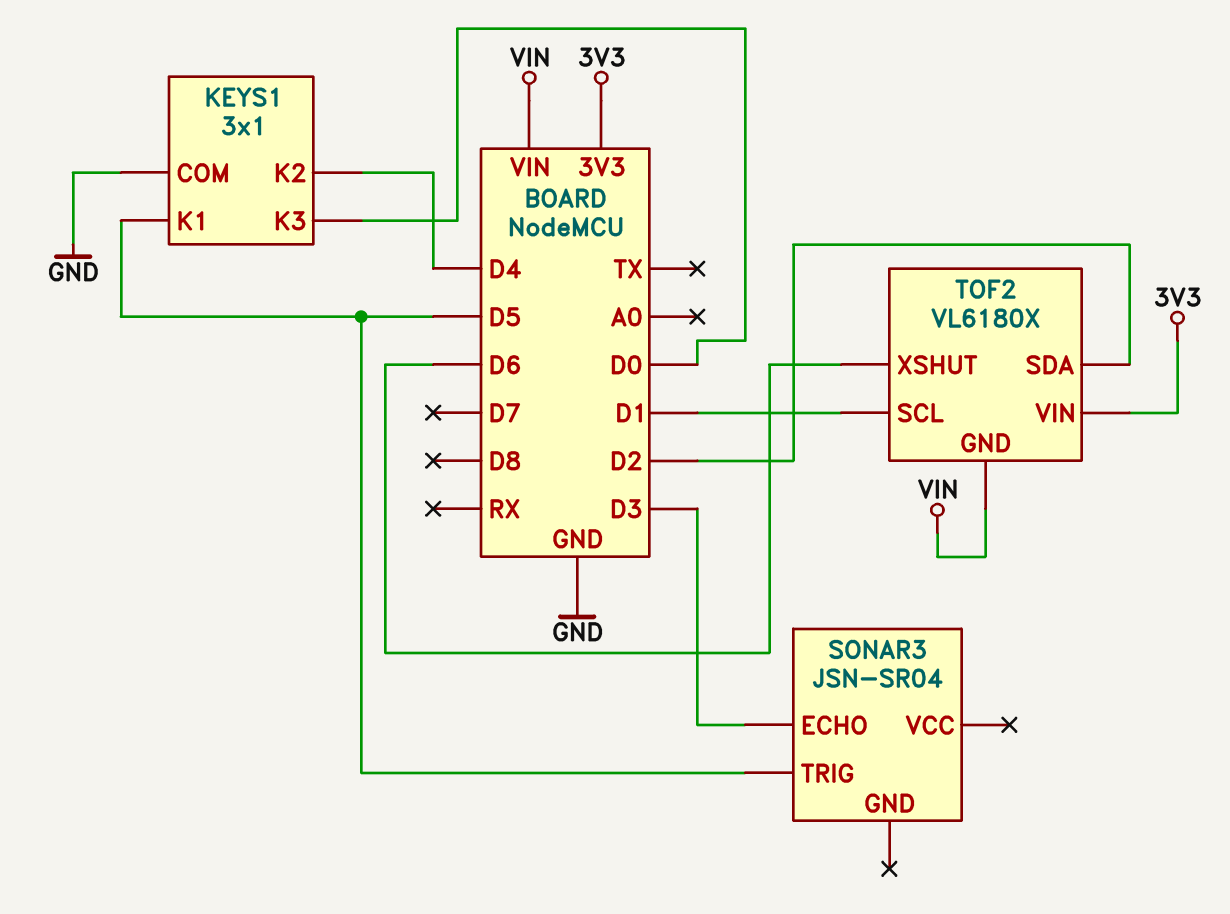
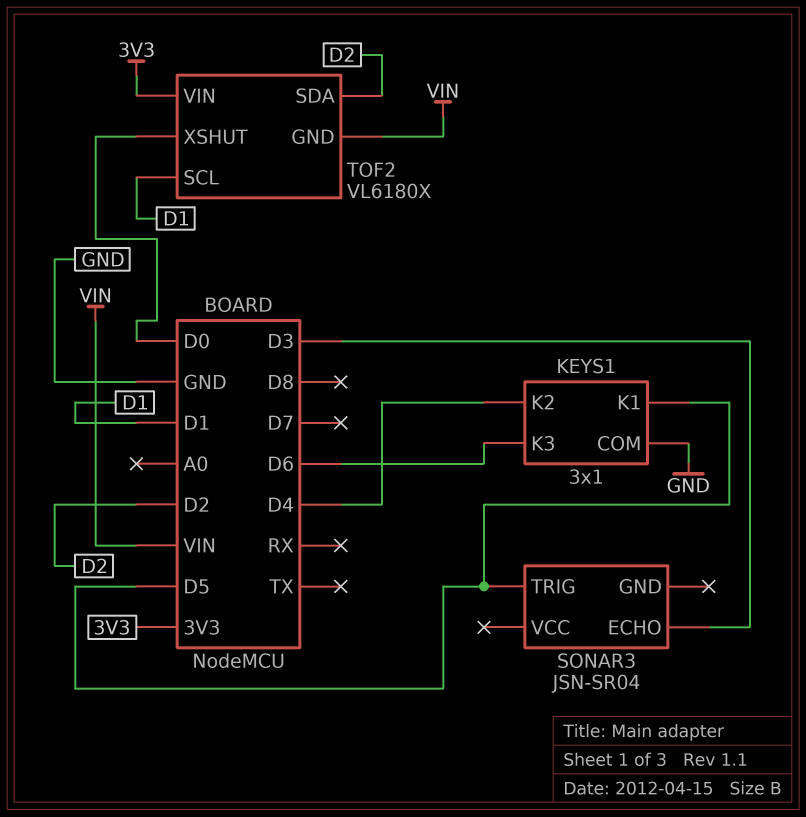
KEYS1 pin K3: D0 -> D6
TOF2 pin XSHUT: D6 -> D0

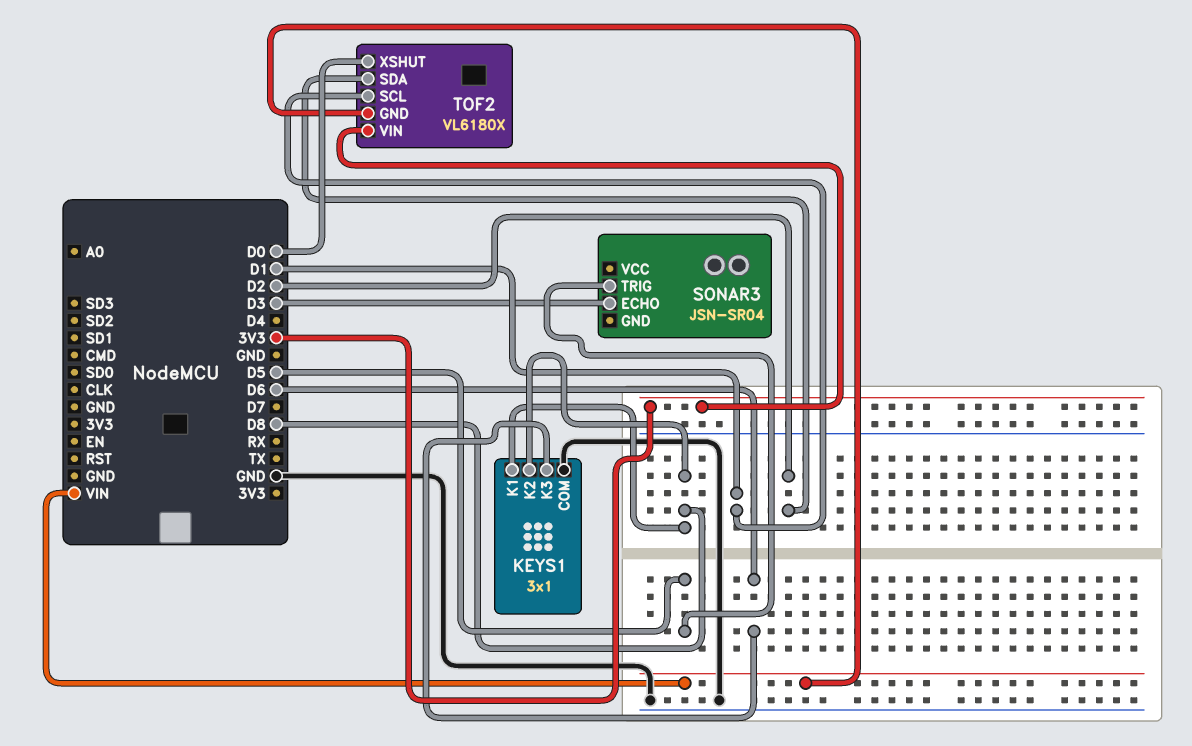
KEYS1 pin K1: D5 -> D8
KEYS1 pin K2: D4 -> D8

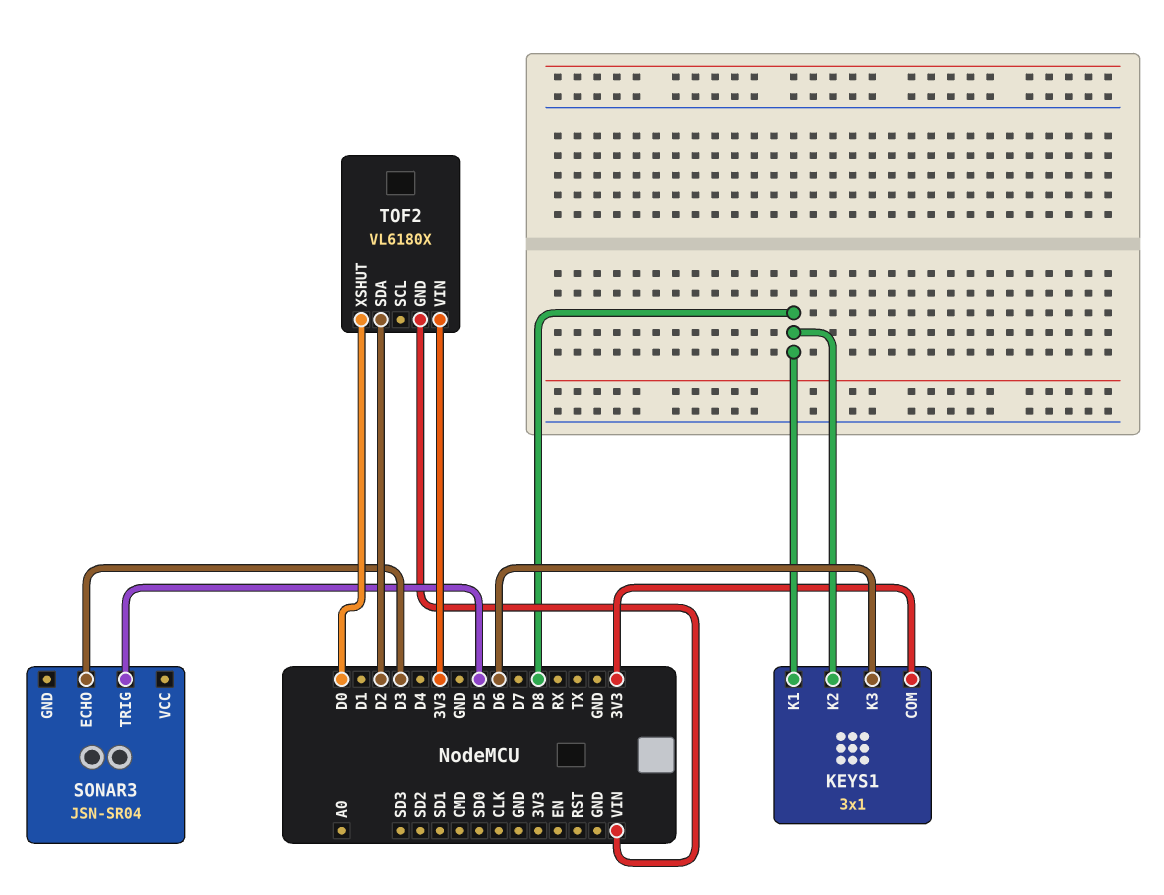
KEYS1 pin COM: GND -> 3V3
TOF2 pin SCL: D1 -> none

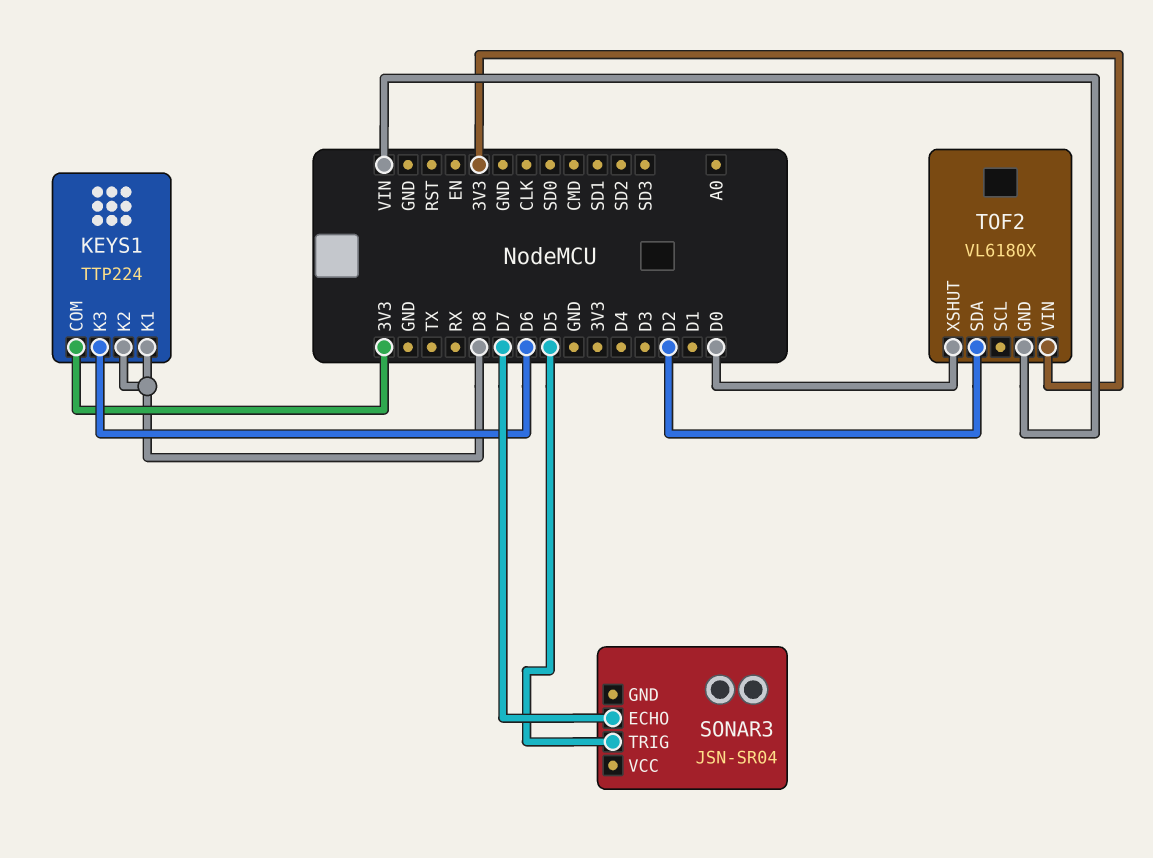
KEYS1: 3x1 -> TTP224
SONAR3 pin ECHO: D3 -> D7

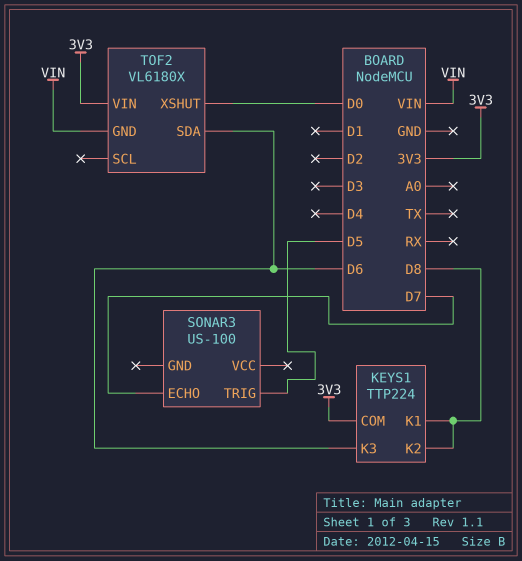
SONAR3: JSN-SR04 -> US-100
TOF2 pin SDA: D2 -> D6

